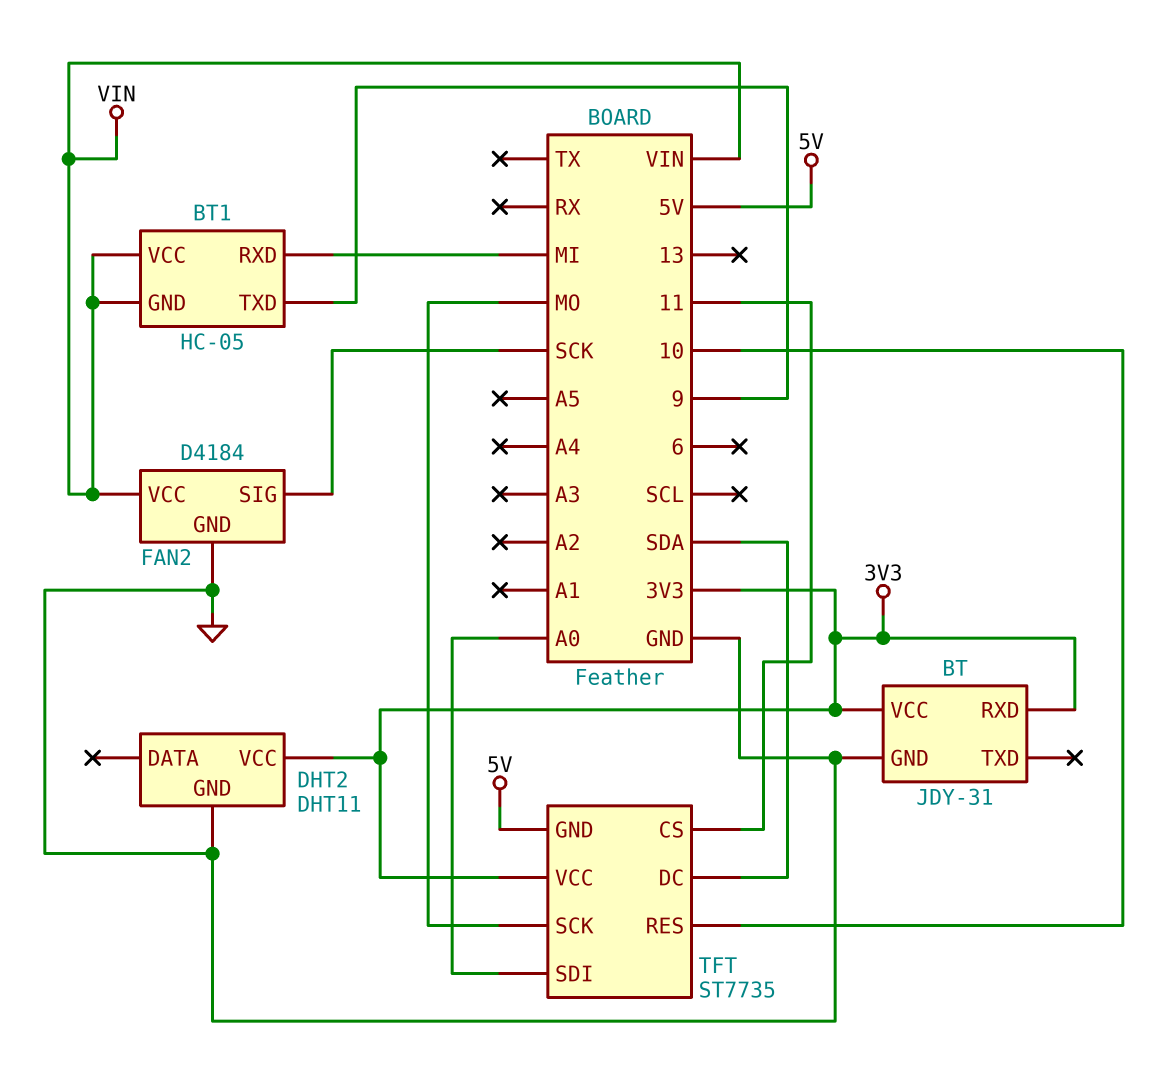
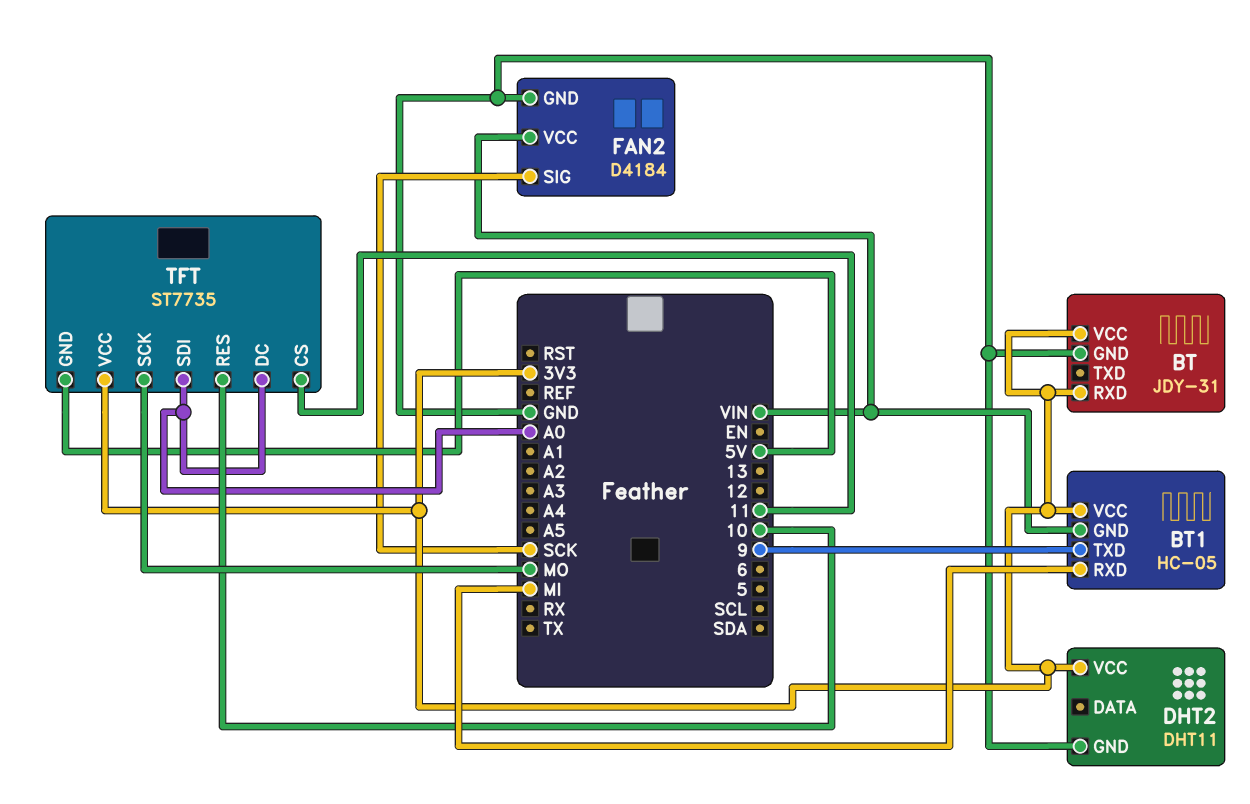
BT1 pin VCC: VIN -> 3V3
TFT pin DC: SDA -> A0

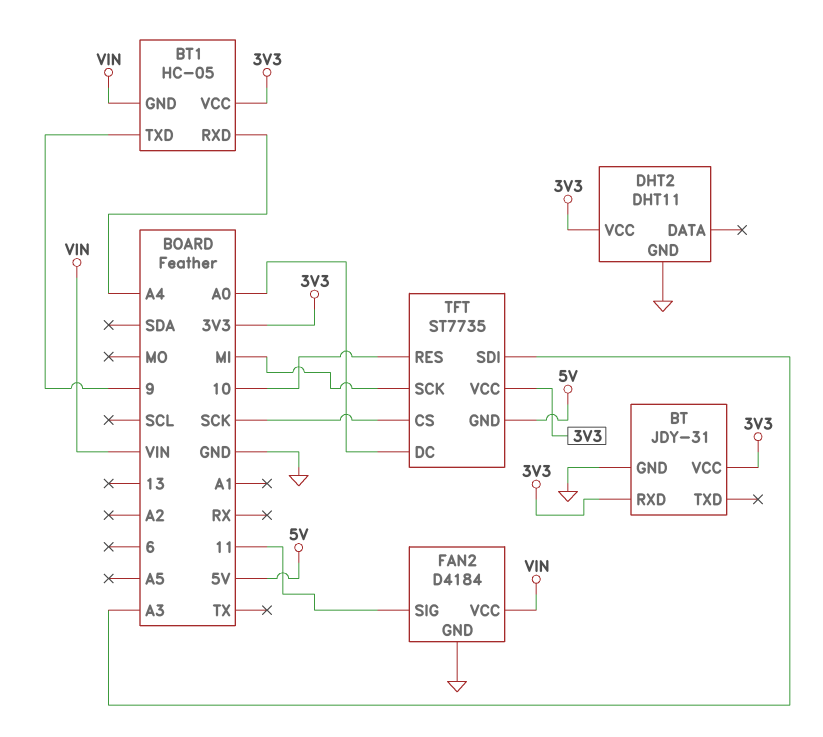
BT1 pin RXD: MI -> A4
FAN2 pin SIG: SCK -> 11
TFT pin CS: 11 -> SCK
TFT pin SCK: MO -> MI
TFT pin SDI: A0 -> A3

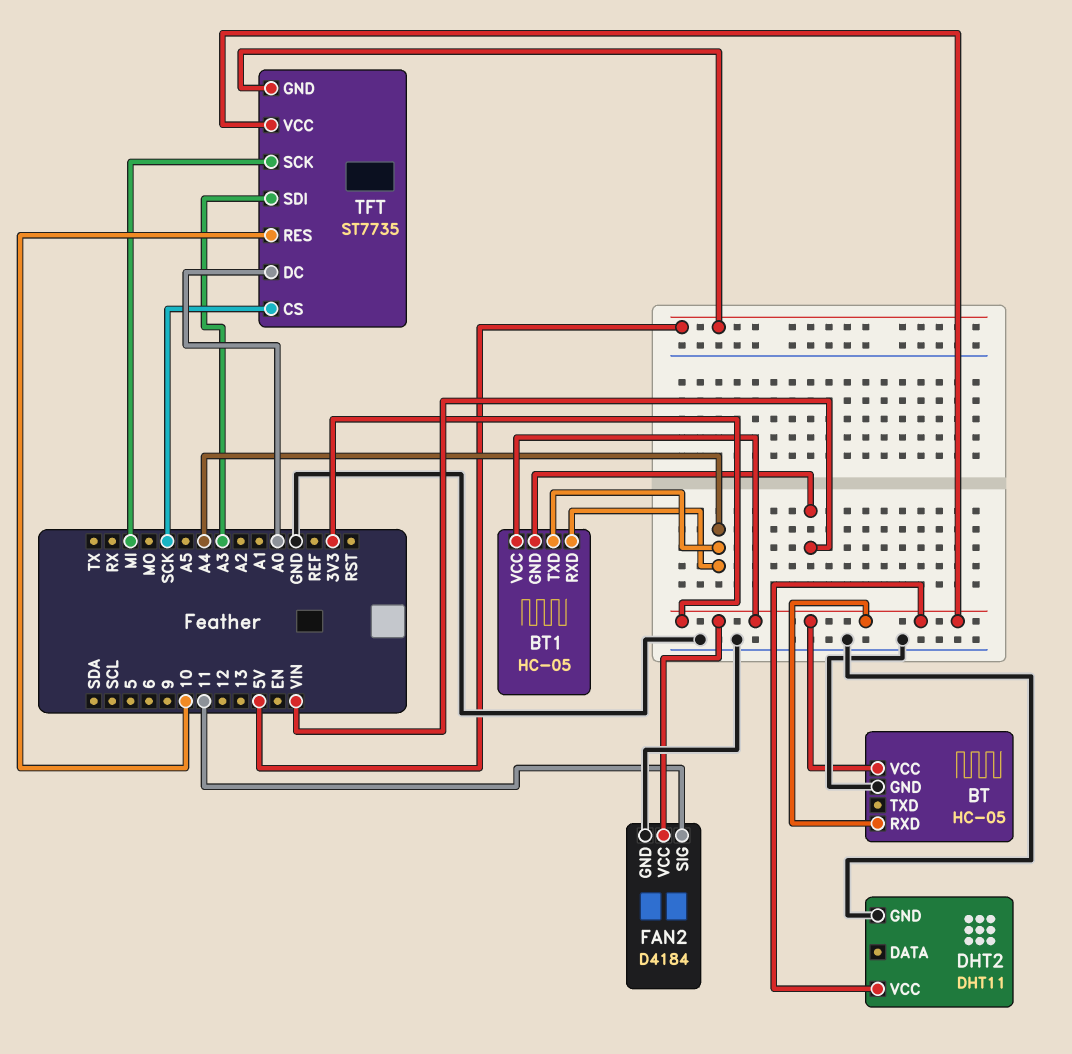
BT: JDY-31 -> HC-05
BT1 pin TXD: 9 -> A4
FAN2 pin VCC: VIN -> 3V3

